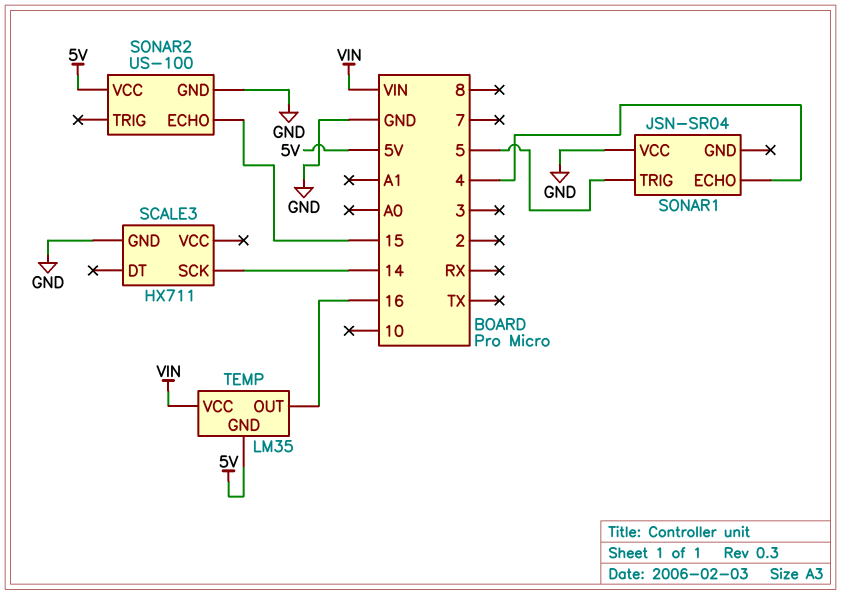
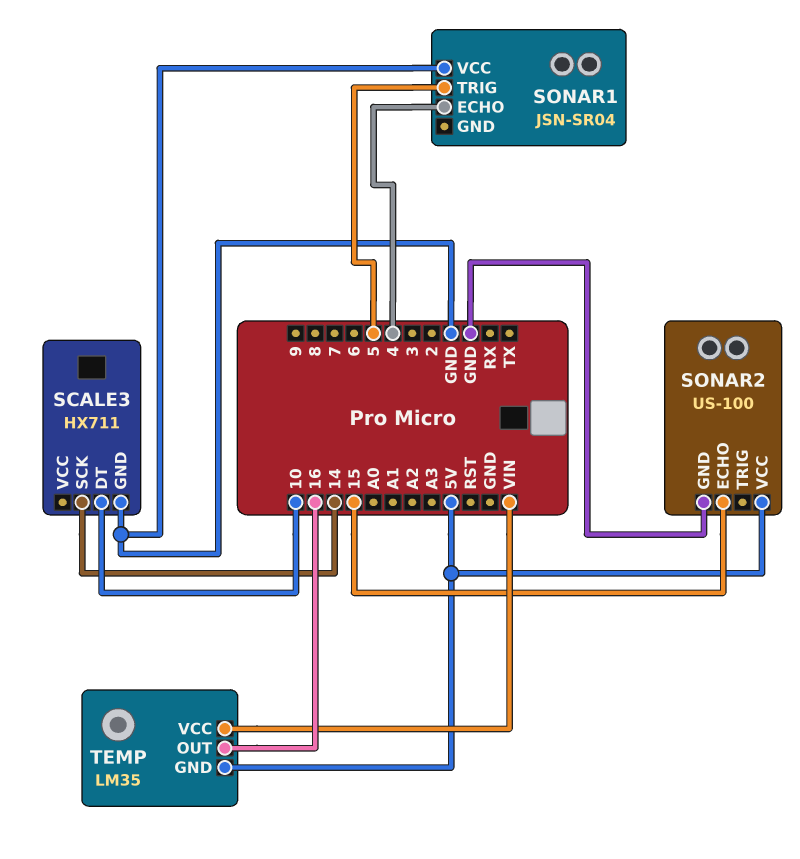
SCALE3 pin DT: none -> 10

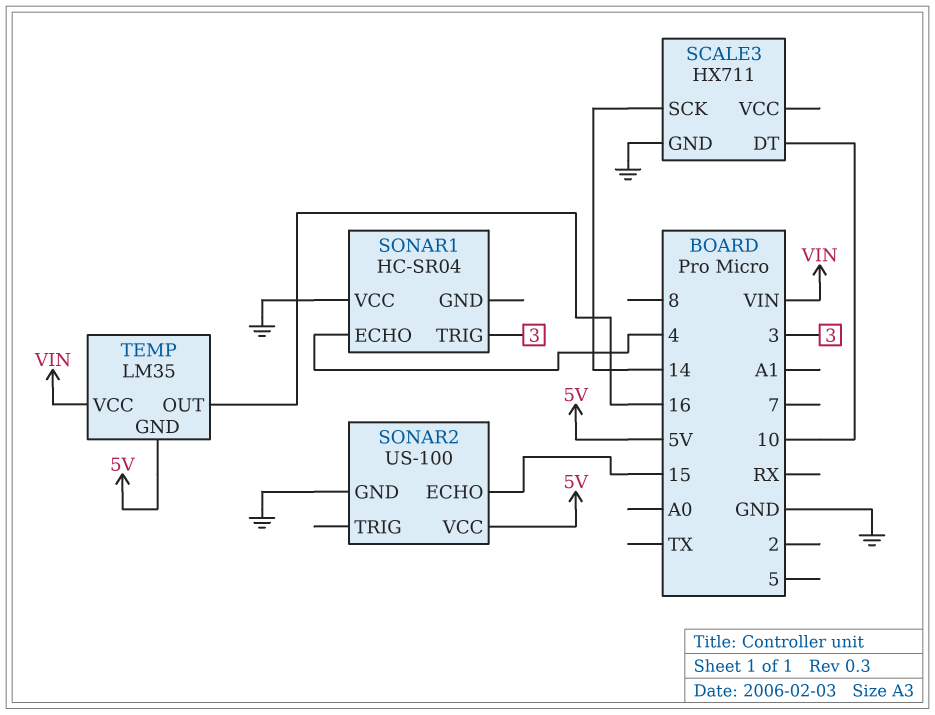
SONAR1: JSN-SR04 -> HC-SR04
SONAR1 pin TRIG: 5 -> 3

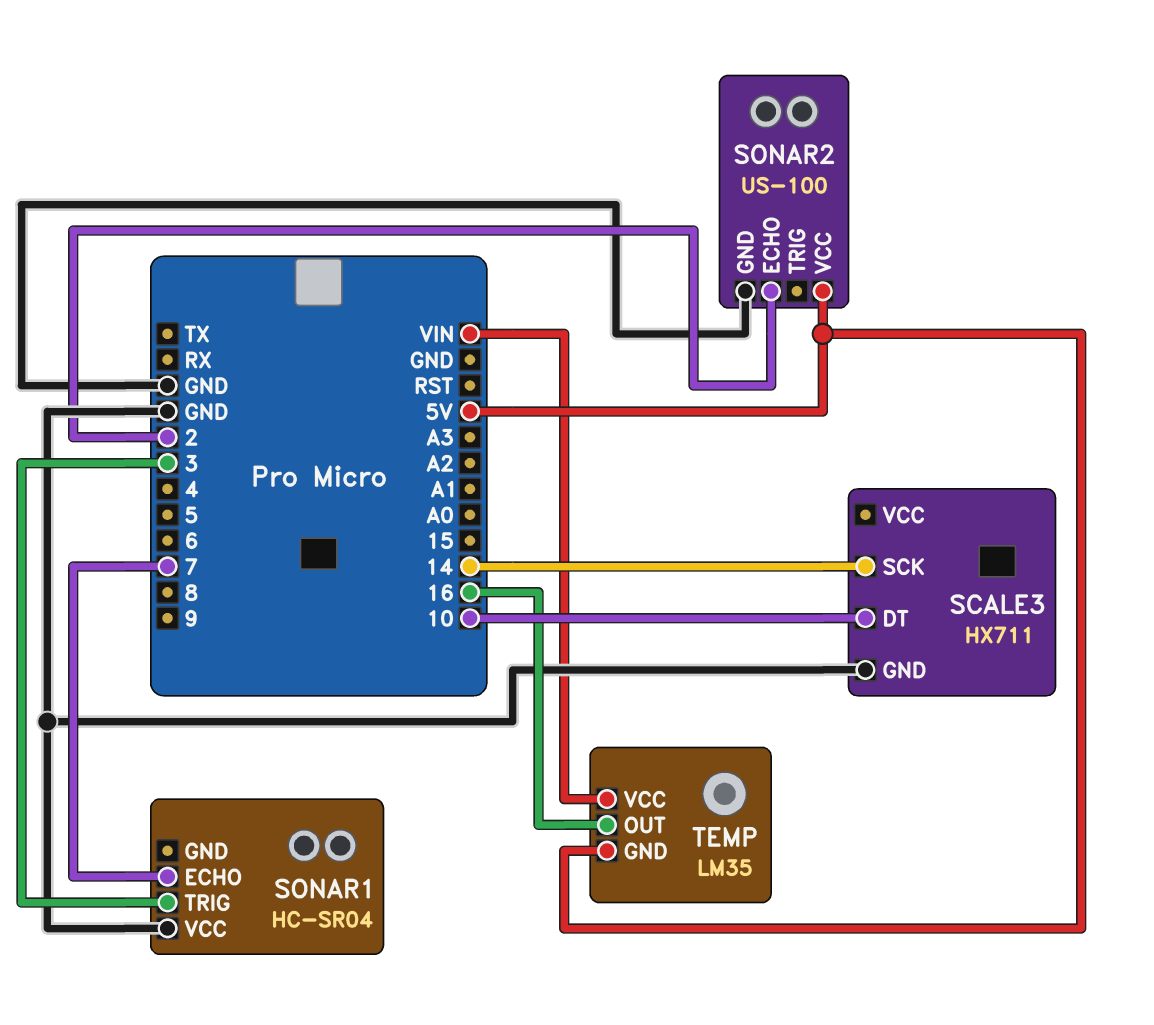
SONAR1 pin ECHO: 4 -> 7
SONAR2 pin ECHO: 15 -> 2

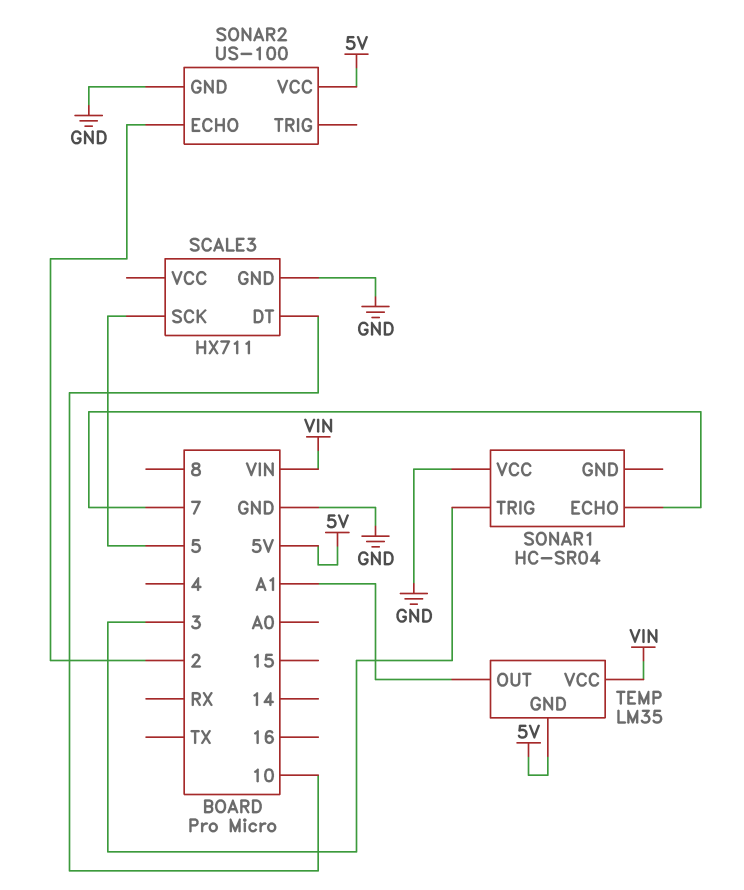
SCALE3 pin SCK: 14 -> 5
TEMP pin OUT: 16 -> A1

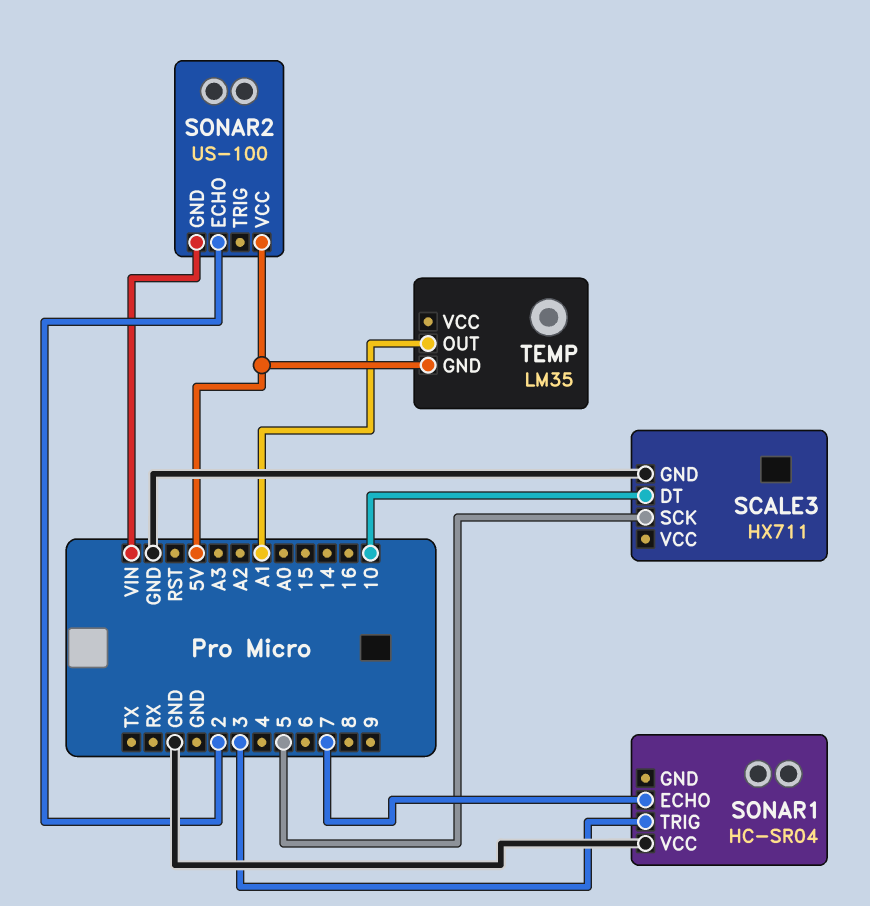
SONAR2 pin GND: GND -> VIN
TEMP pin VCC: VIN -> none

